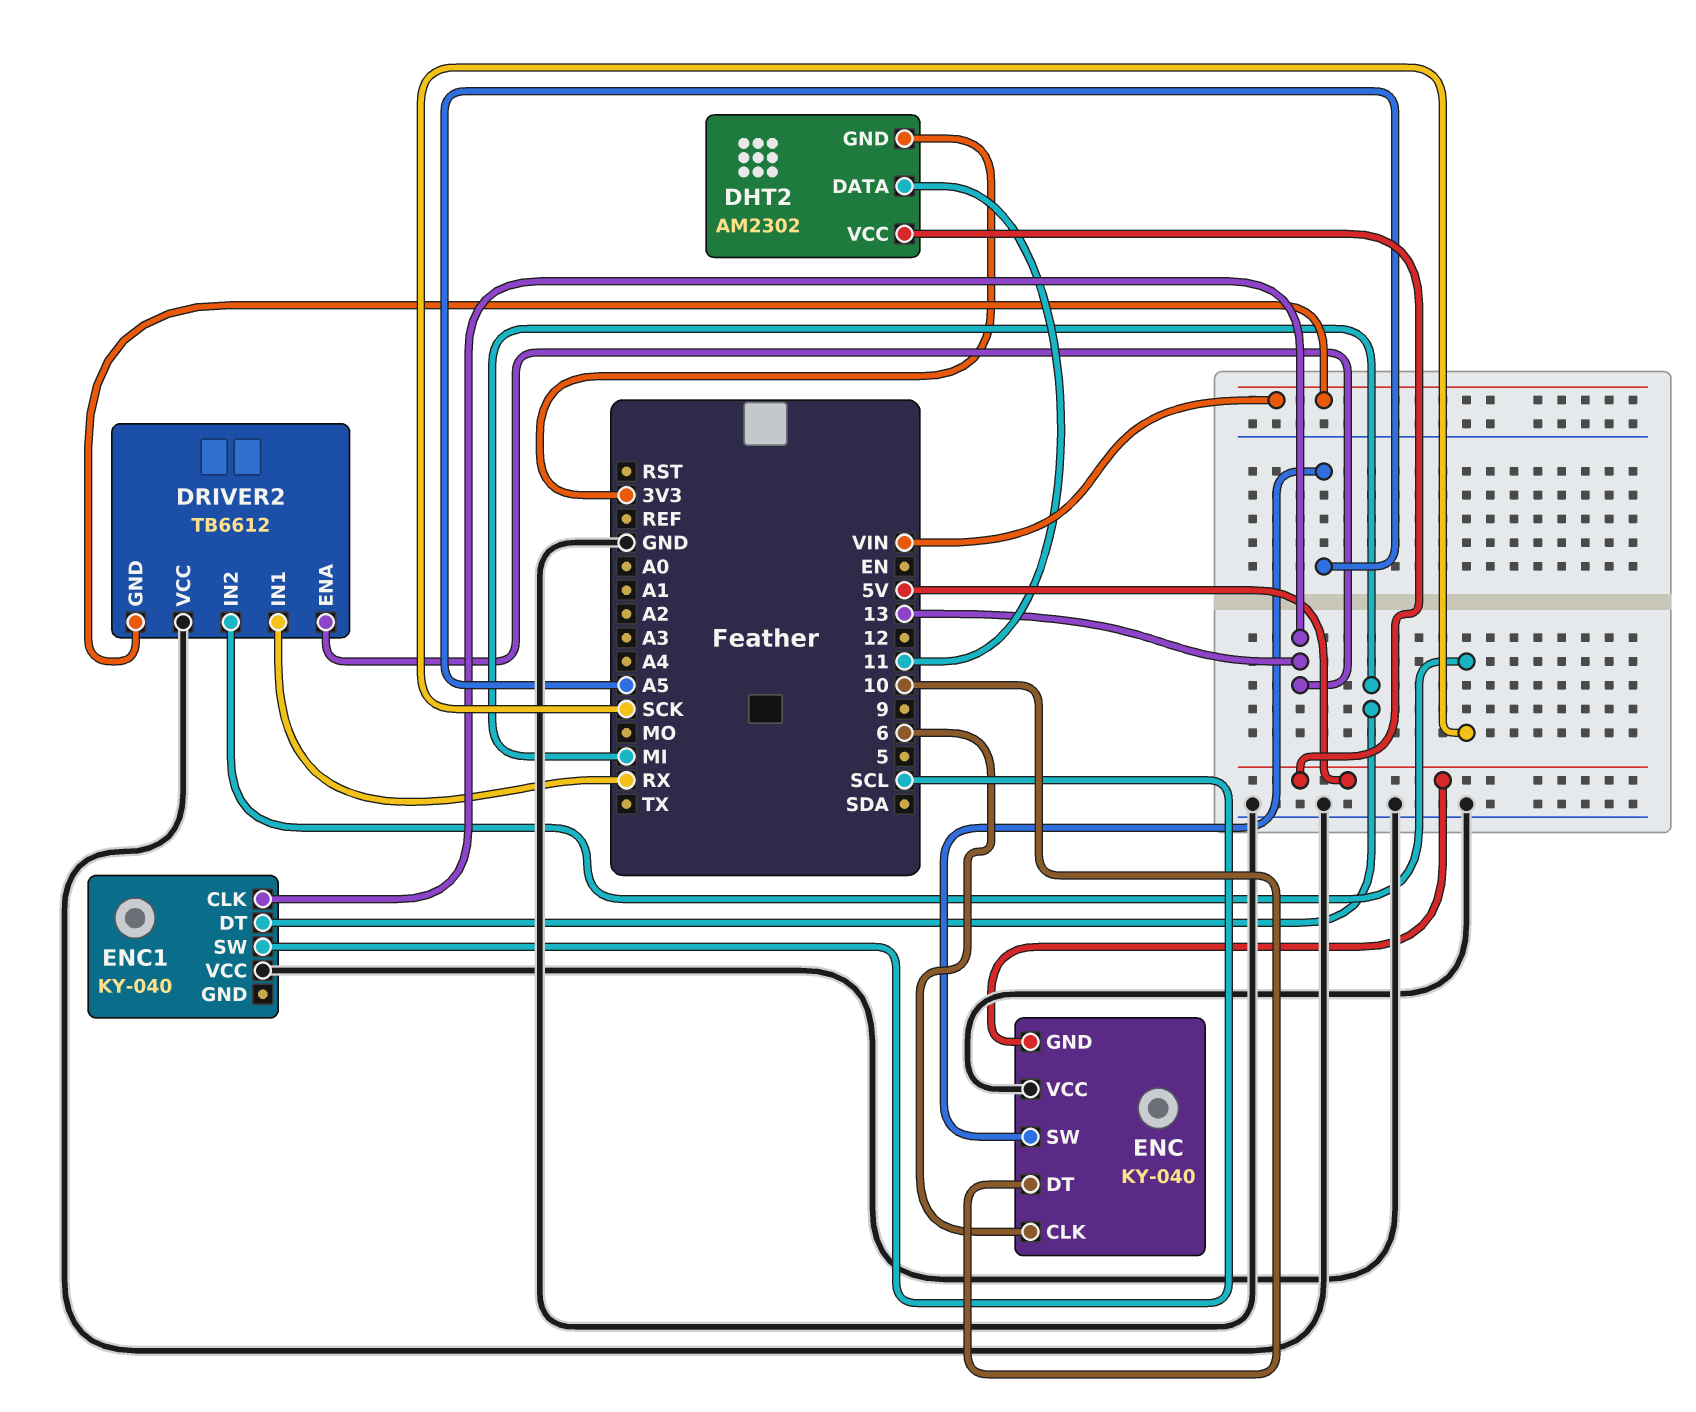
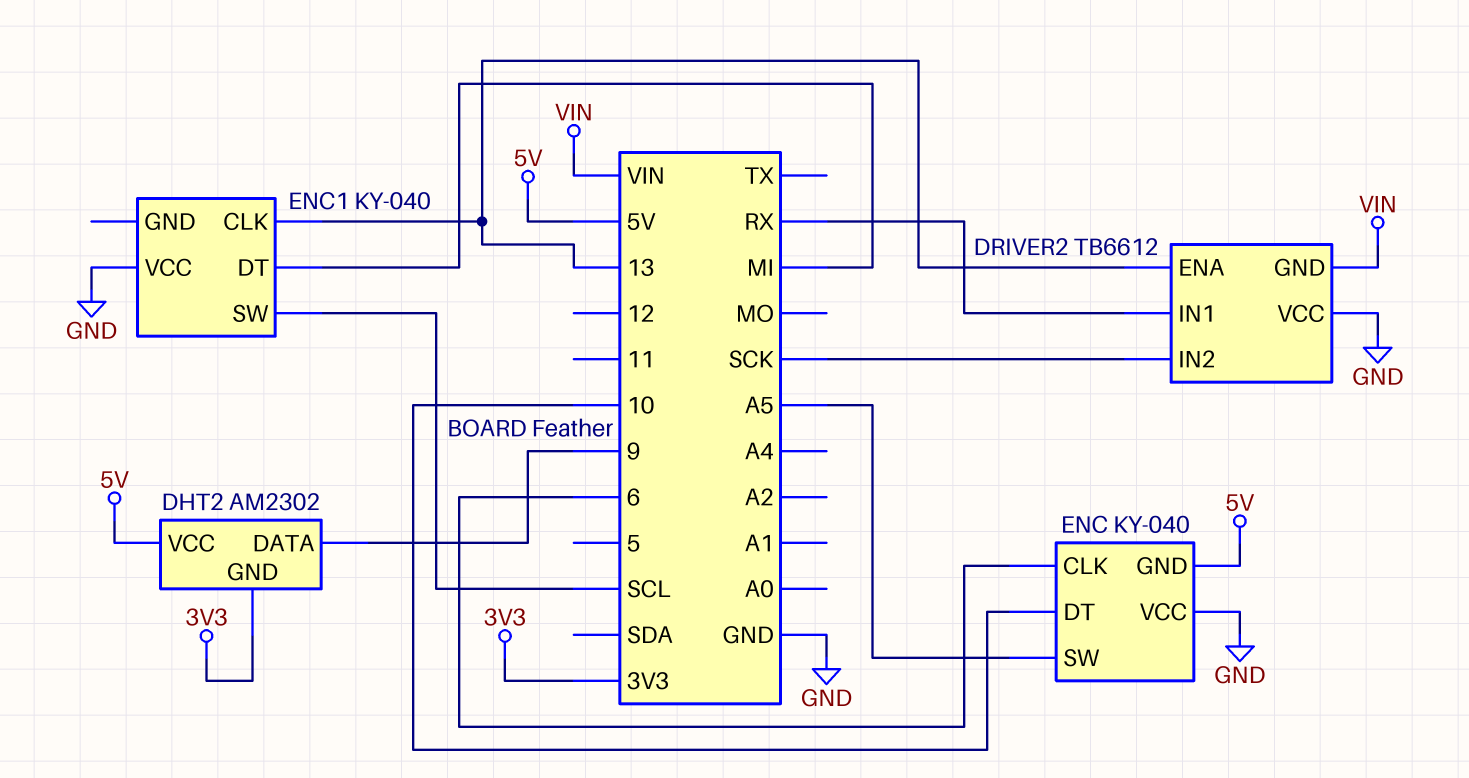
DHT2 pin DATA: 11 -> 9

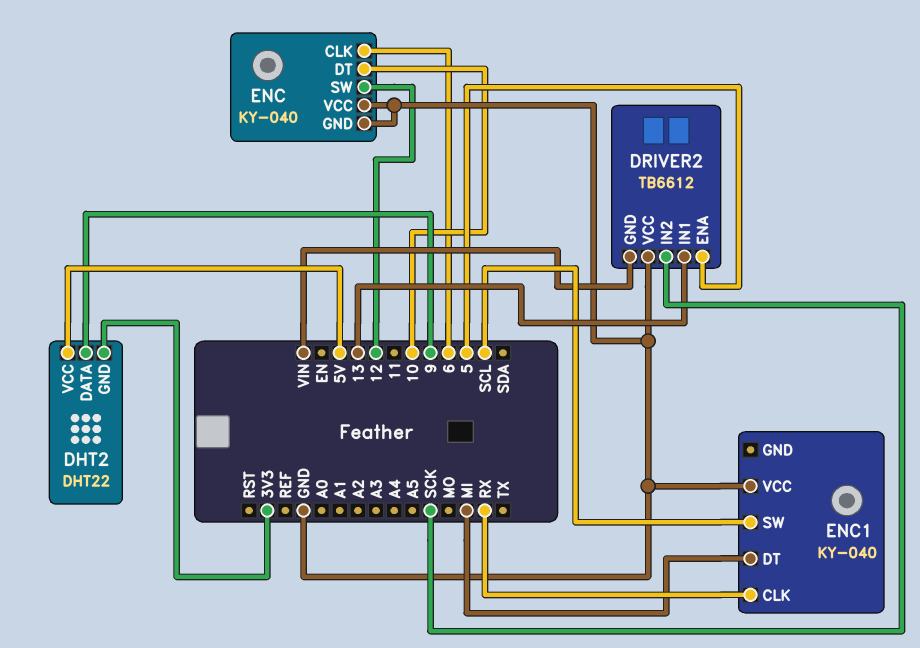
DHT2: AM2302 -> DHT22
DRIVER2 pin ENA: 13 -> 5
DRIVER2 pin IN1: RX -> 13
ENC pin GND: 5V -> GND
ENC pin SW: A5 -> 12
ENC1 pin CLK: 13 -> RX

